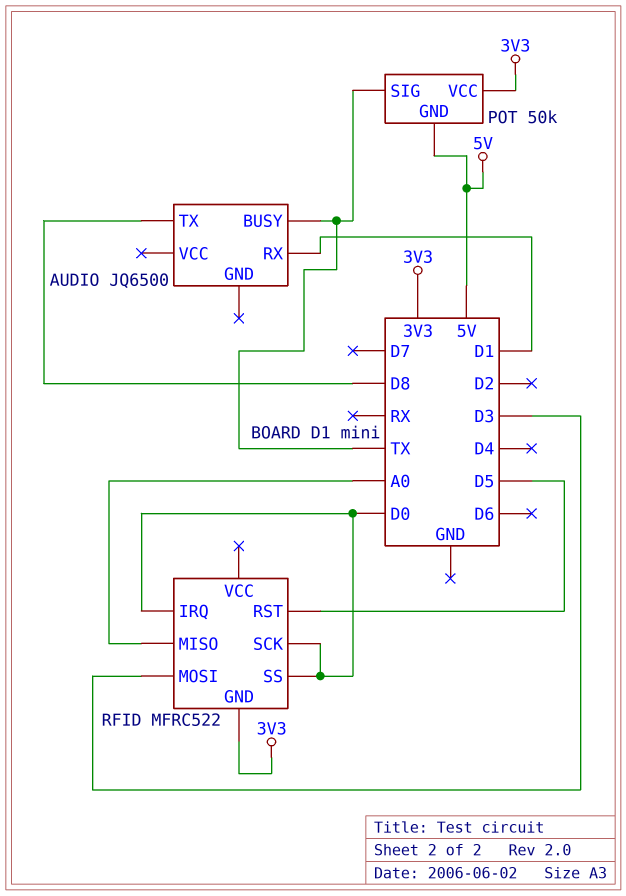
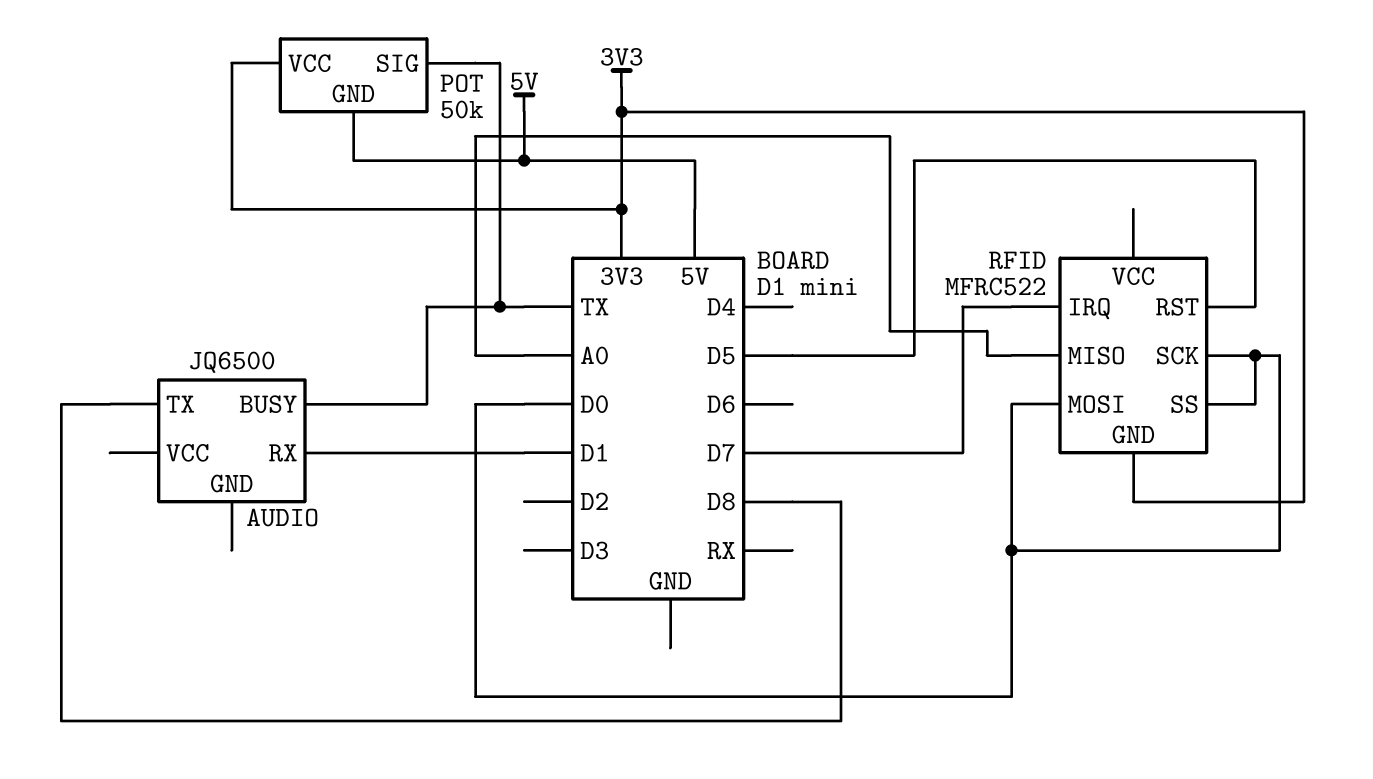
RFID pin IRQ: D0 -> D7
RFID pin MOSI: D3 -> D0

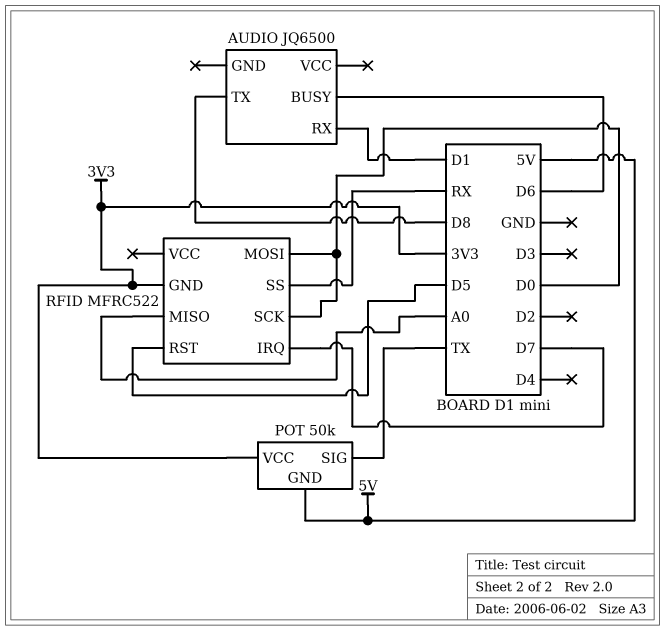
AUDIO pin BUSY: TX -> D6
RFID pin SS: D0 -> RX

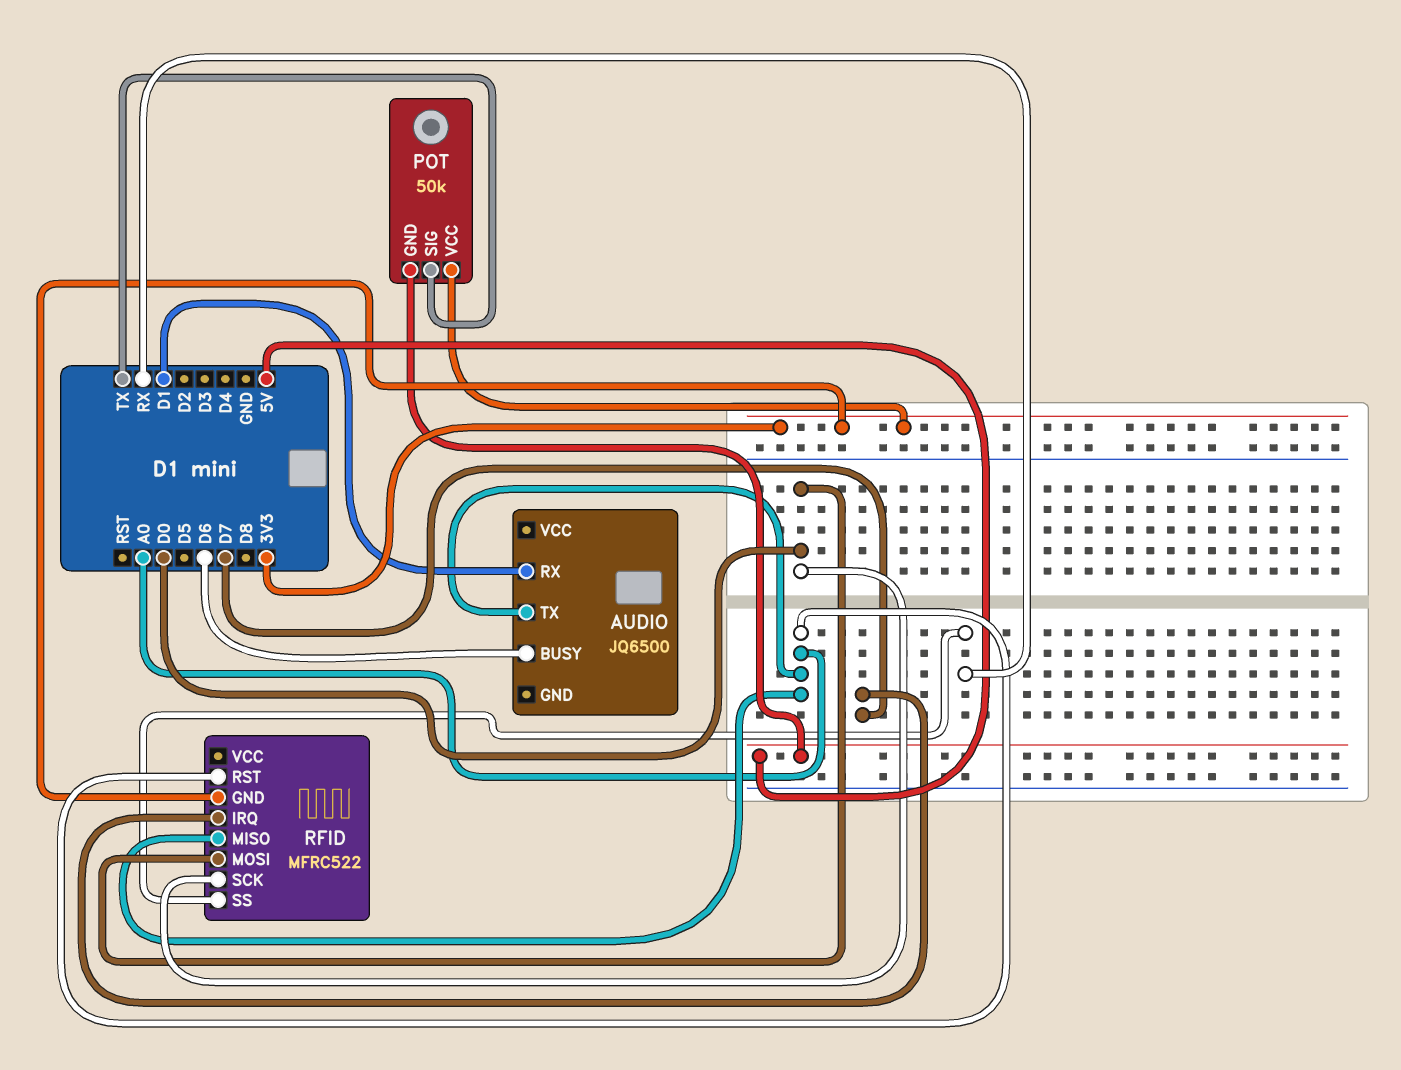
AUDIO pin TX: D8 -> A0
RFID pin RST: D5 -> A0

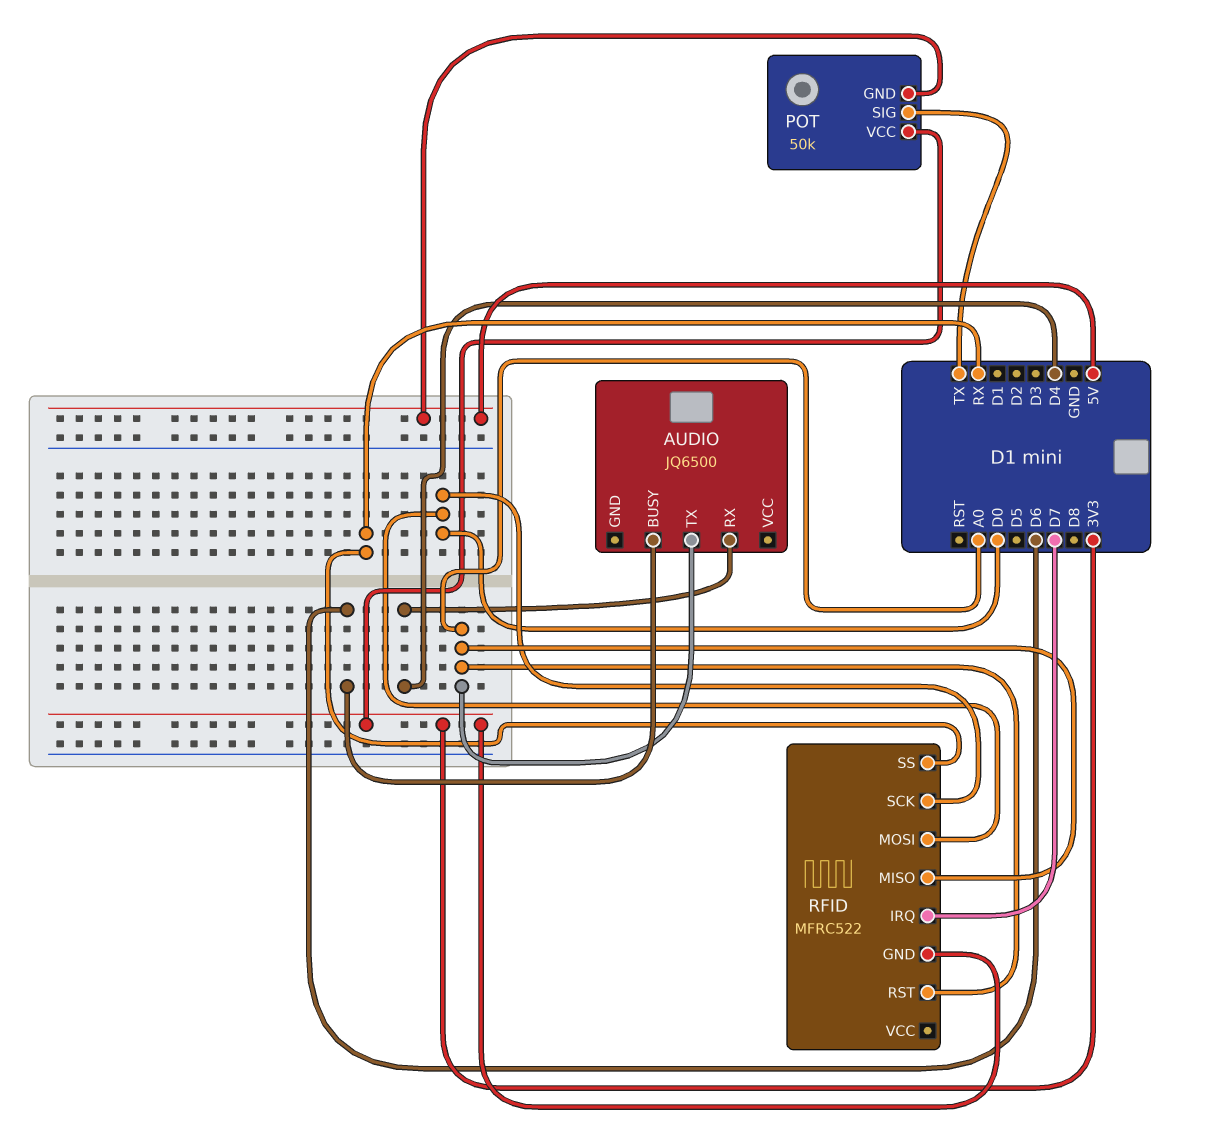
AUDIO pin RX: D1 -> D4

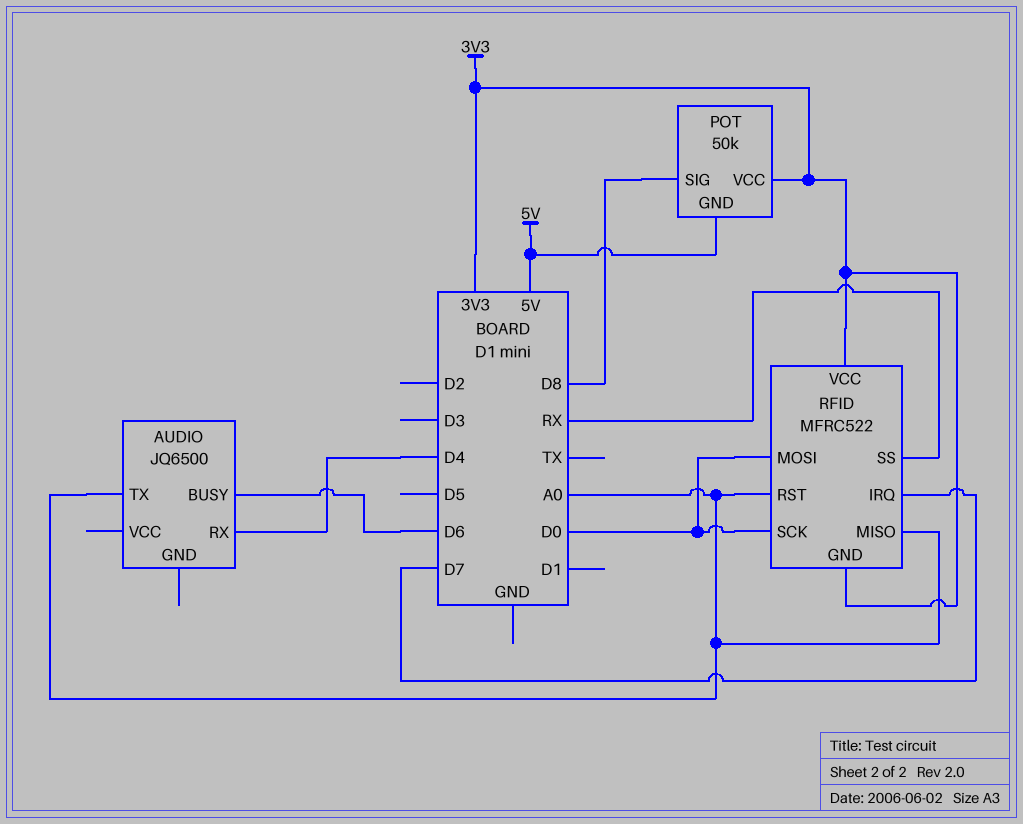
POT pin SIG: TX -> D8
RFID pin VCC: none -> 3V3

